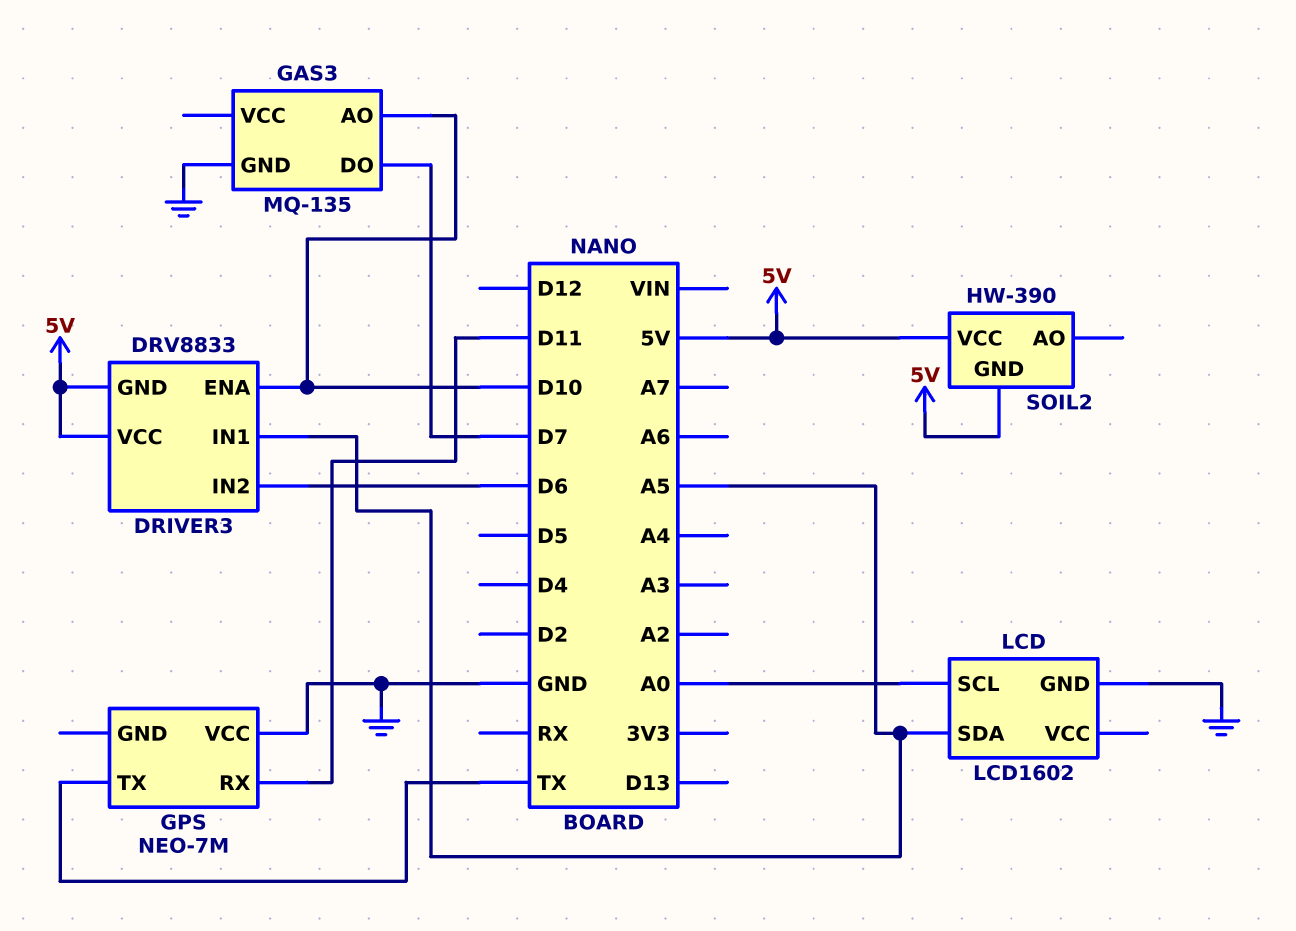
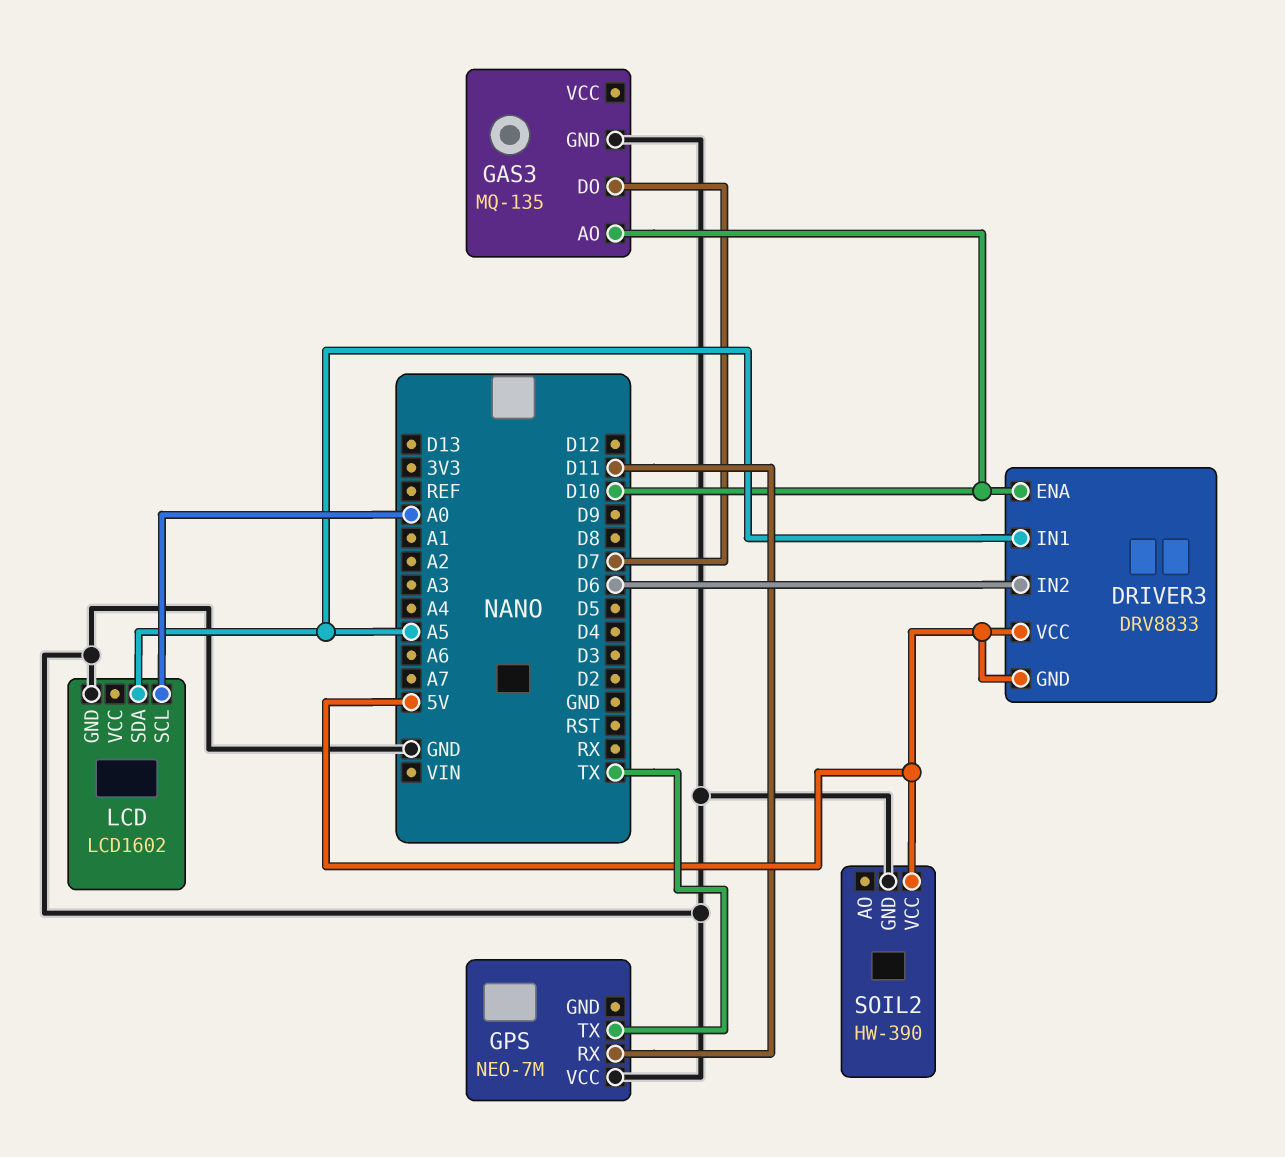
SOIL2 pin GND: 5V -> GND

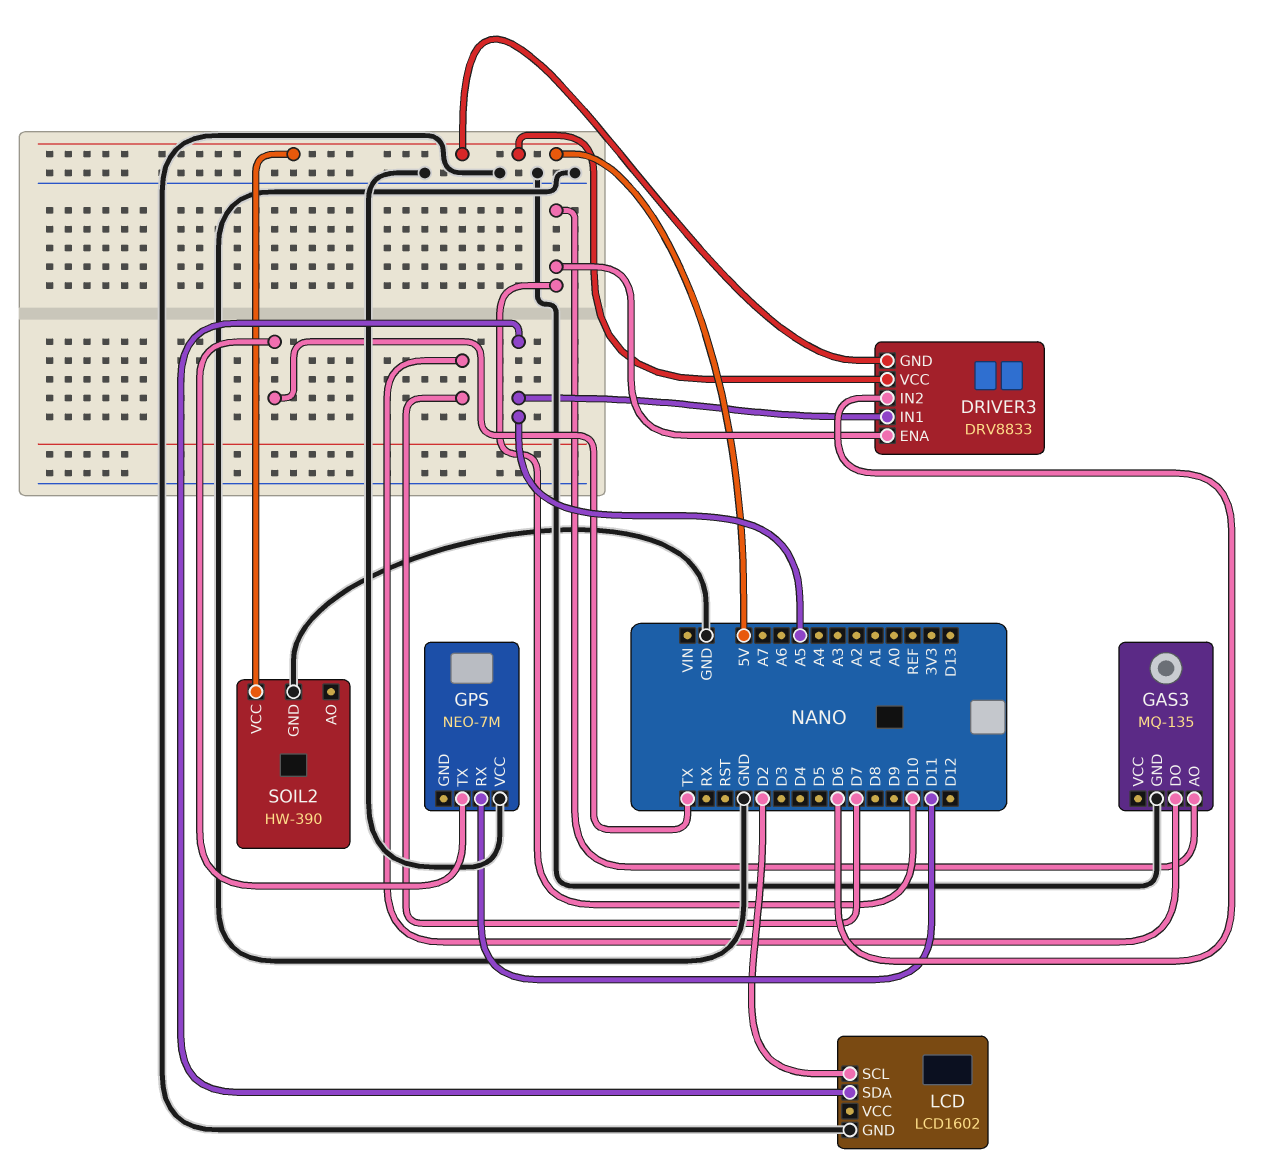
LCD pin SCL: A0 -> D2

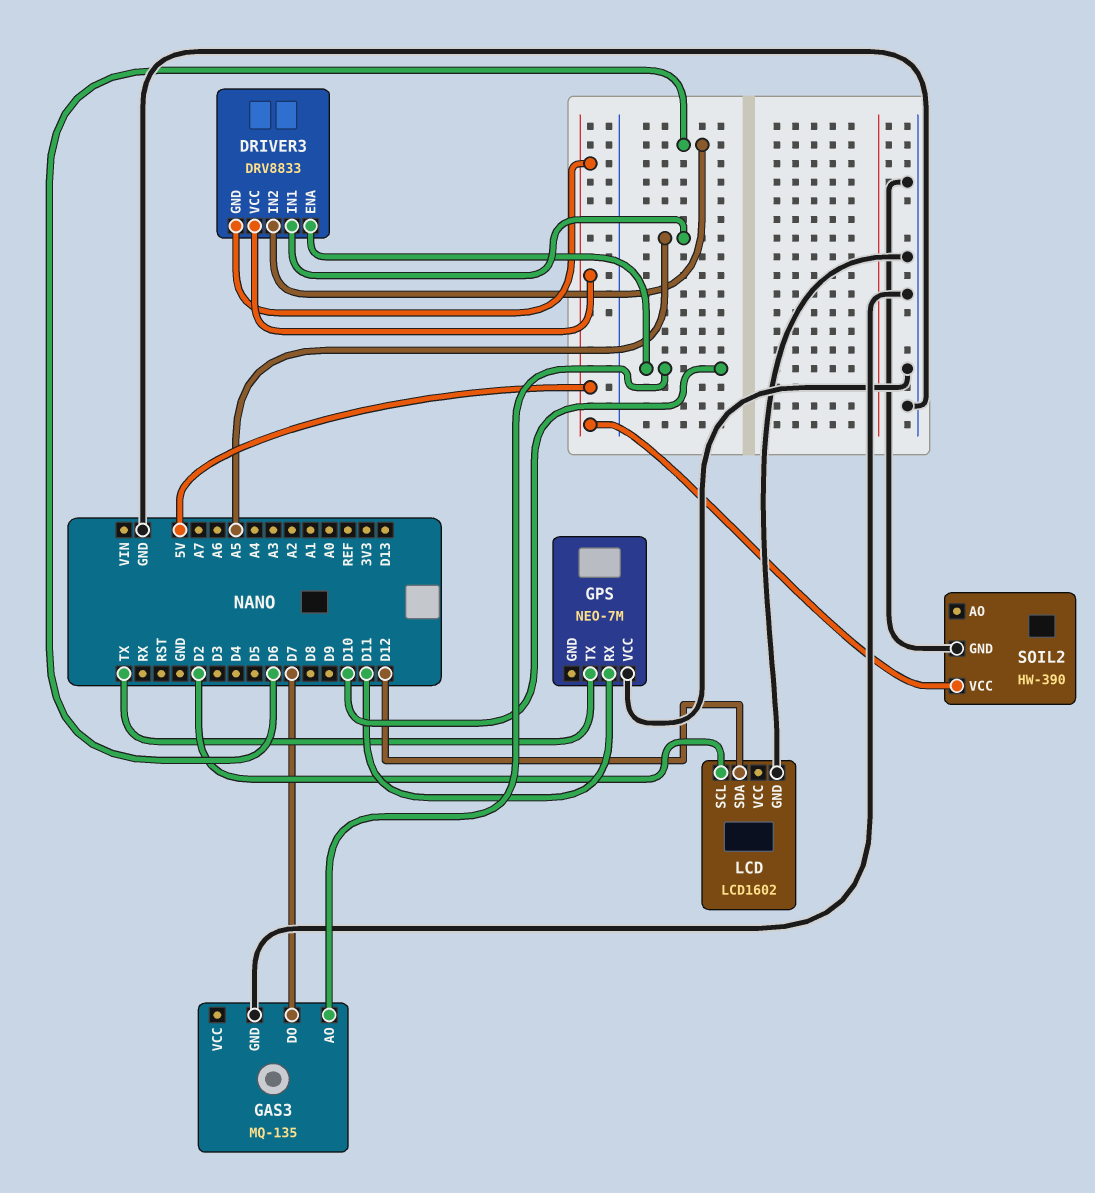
LCD pin SDA: A5 -> D12

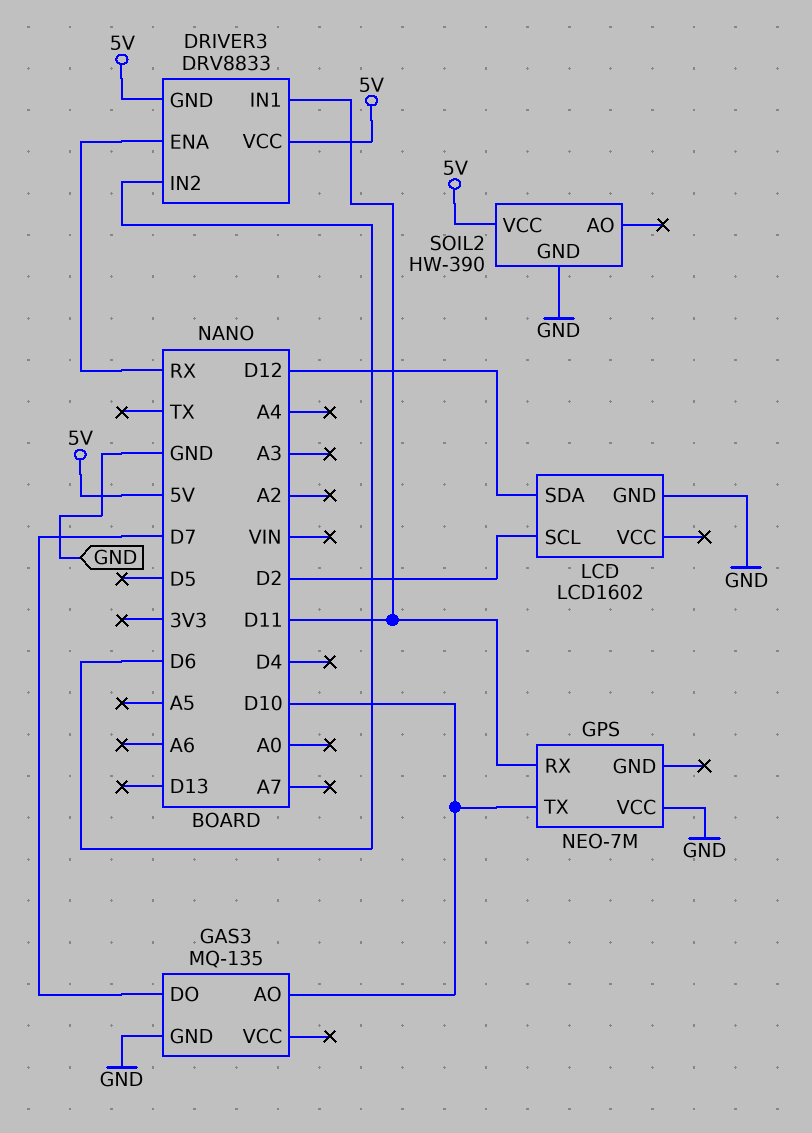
DRIVER3 pin ENA: D10 -> RX
DRIVER3 pin IN1: A5 -> D11
GPS pin TX: TX -> D10

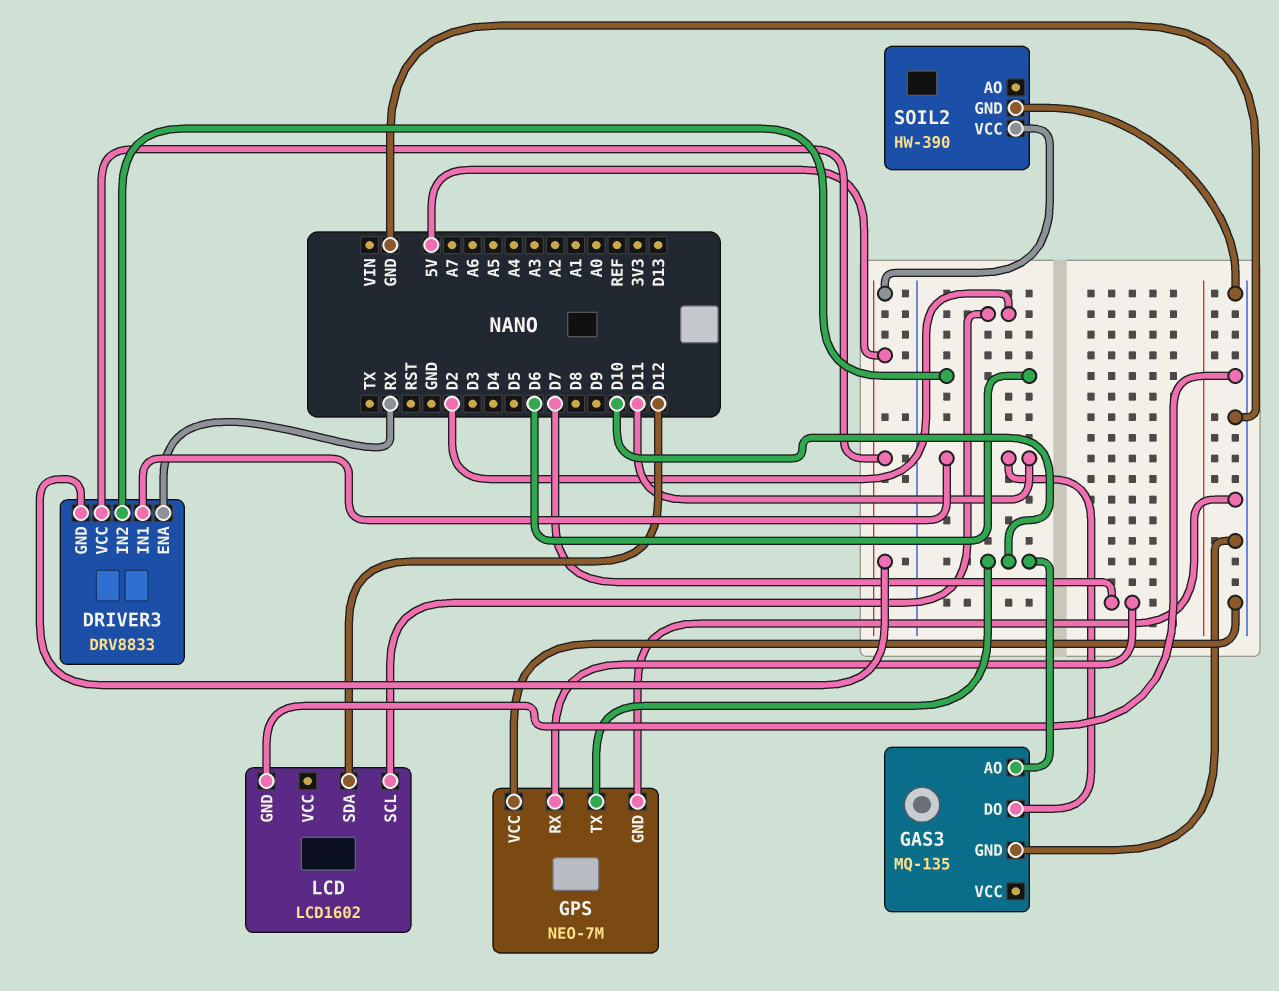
GAS3 pin DO: D7 -> D11
GPS pin GND: none -> GND
GPS pin RX: D11 -> D7

